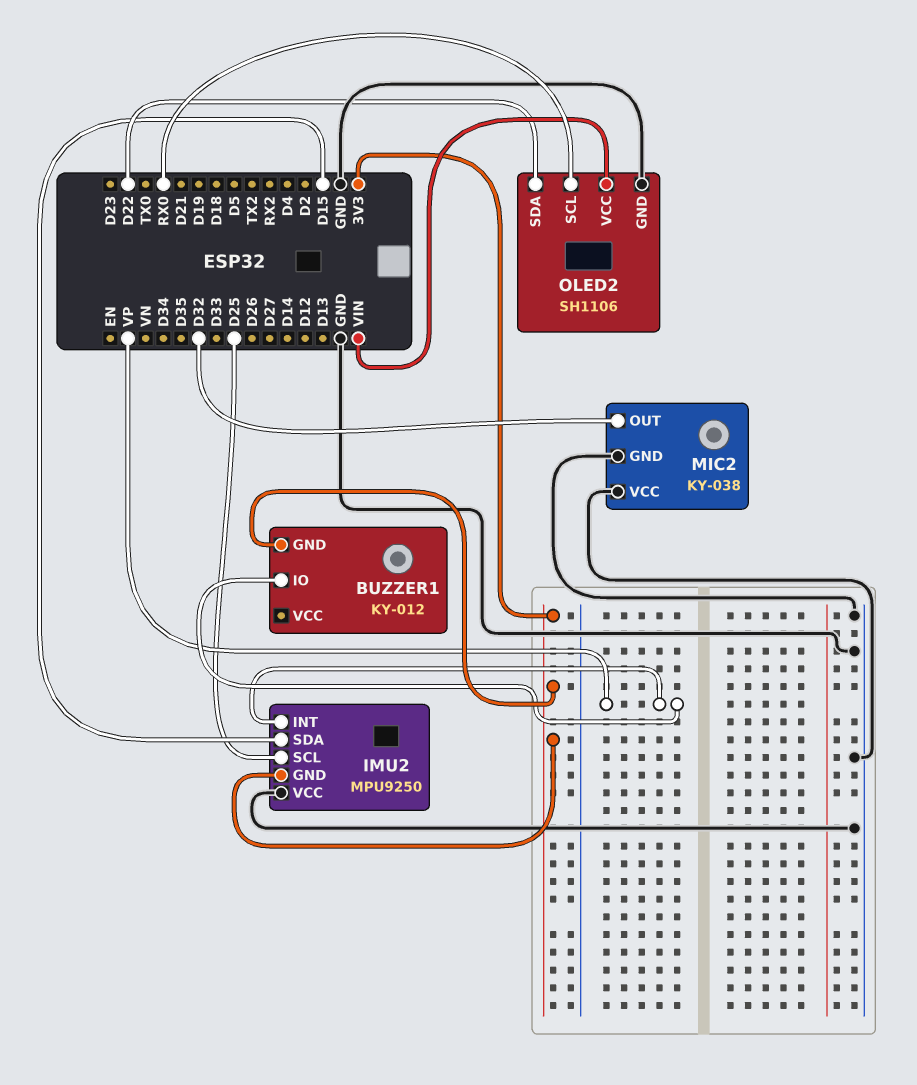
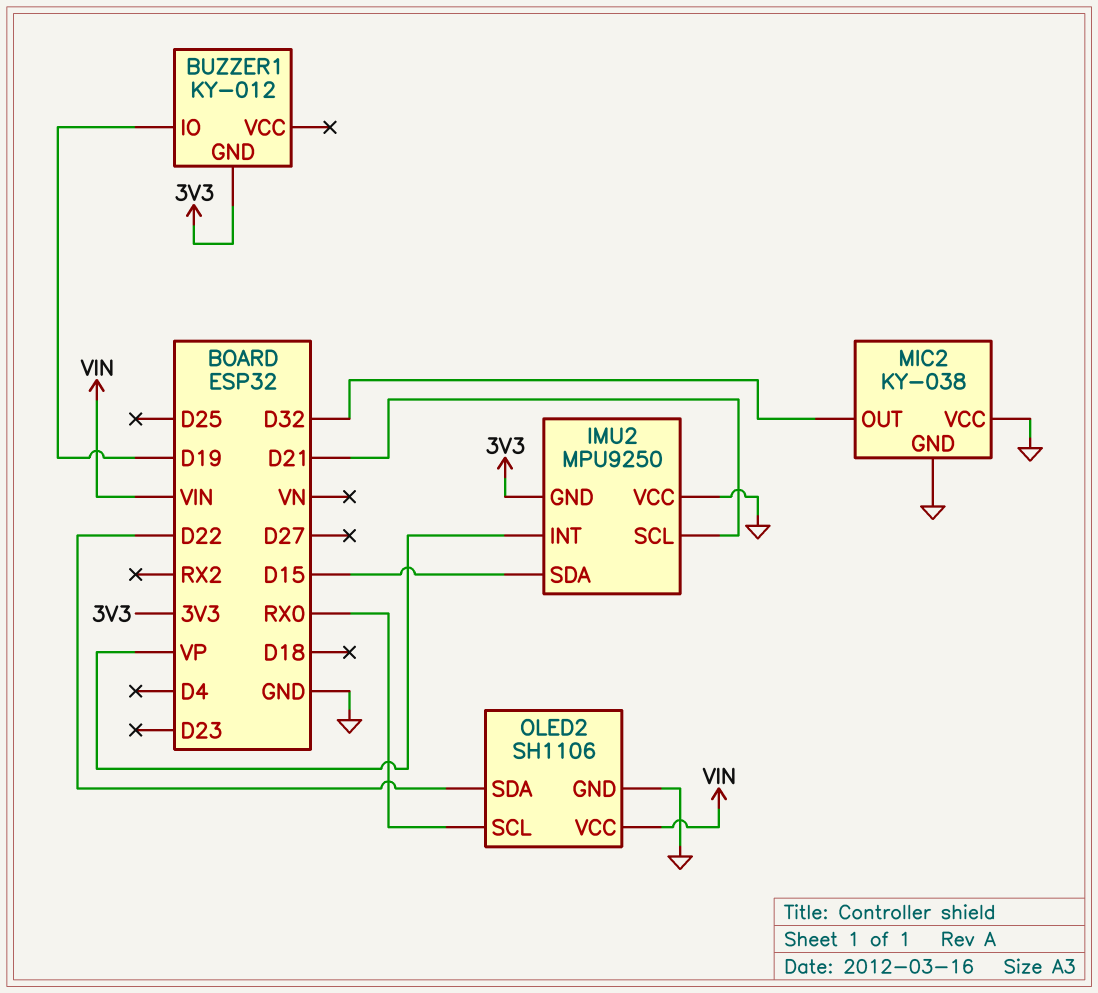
BUZZER1 pin IO: VP -> D19
IMU2 pin SCL: D25 -> D21

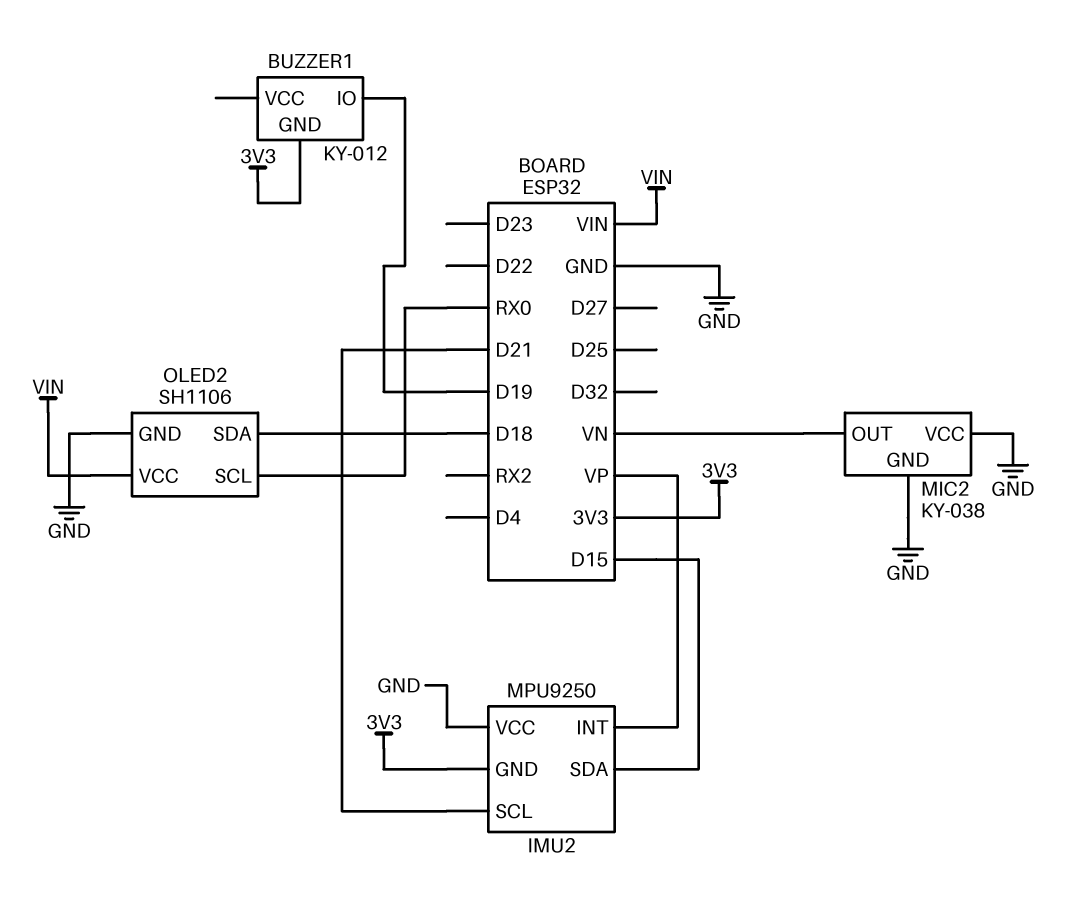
MIC2 pin OUT: D32 -> VN
OLED2 pin SDA: D22 -> D18

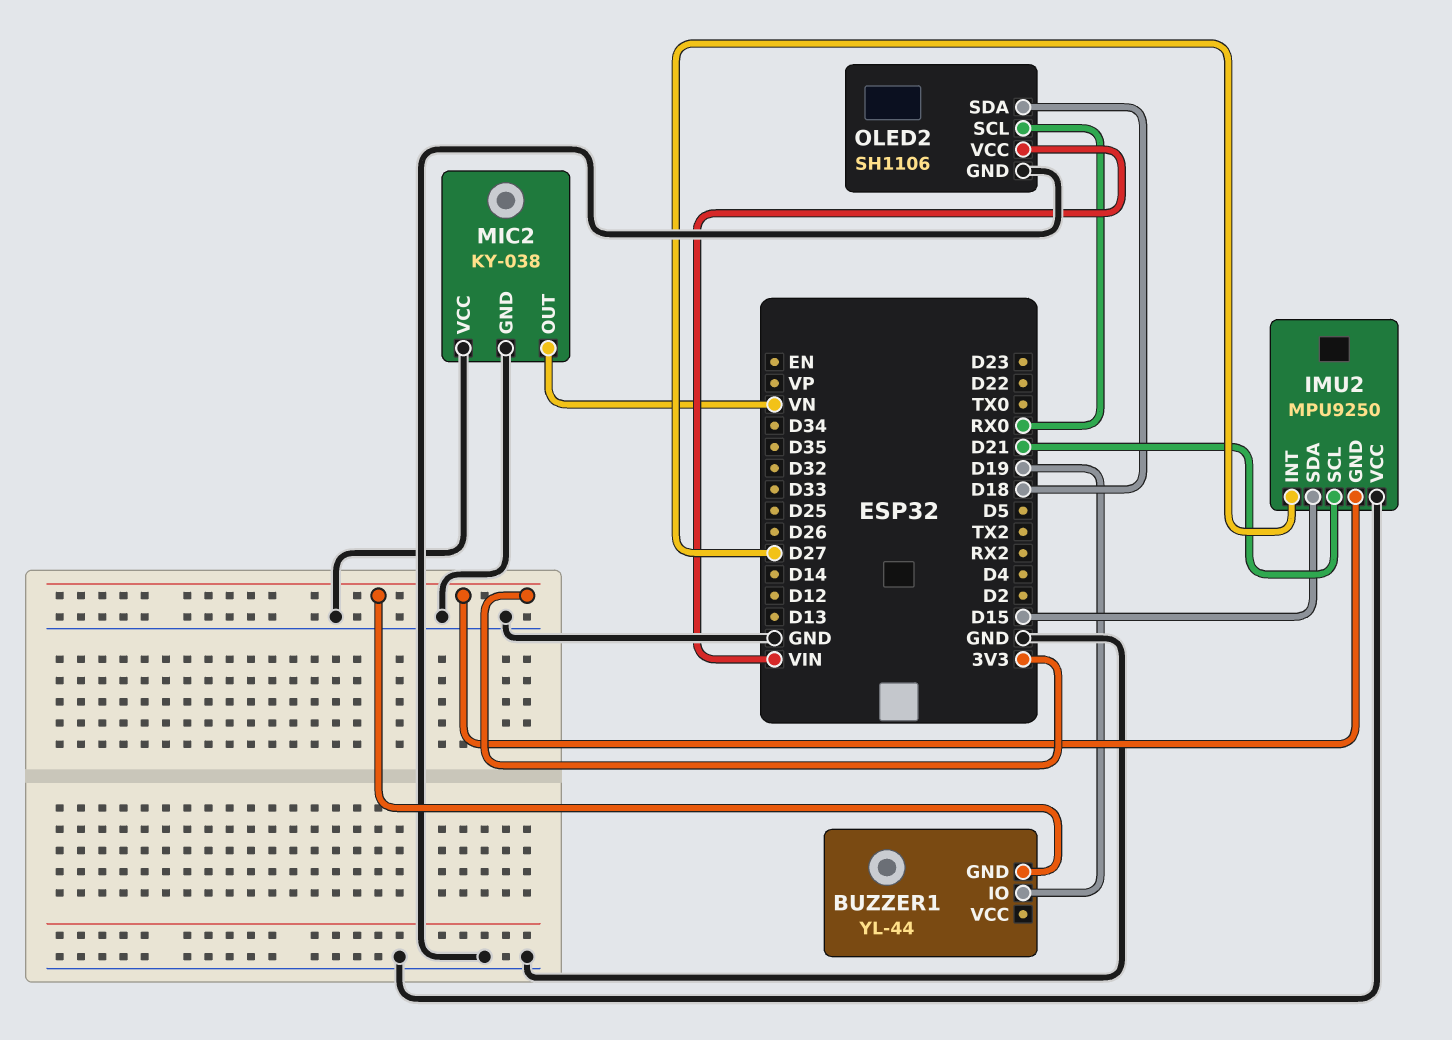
BUZZER1: KY-012 -> YL-44
IMU2 pin INT: VP -> D27

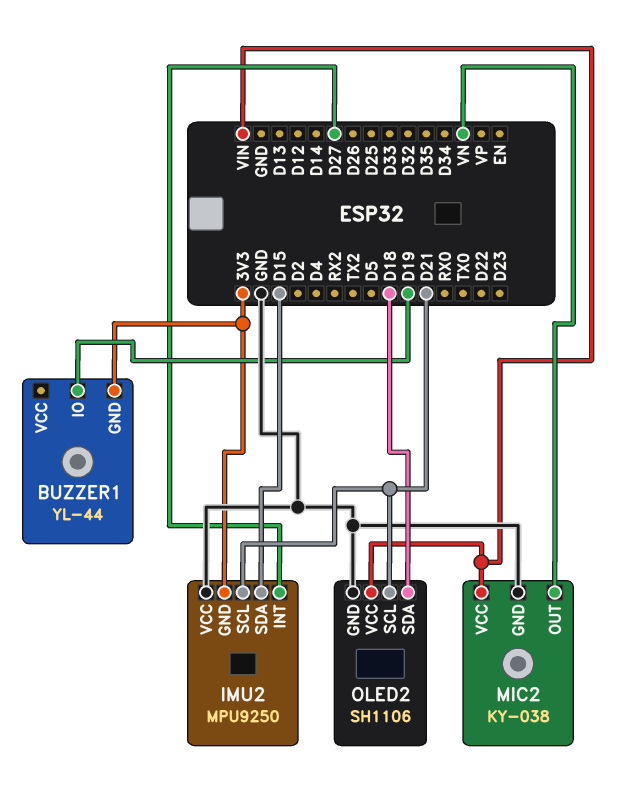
MIC2 pin VCC: GND -> VIN
OLED2 pin SCL: RX0 -> D21

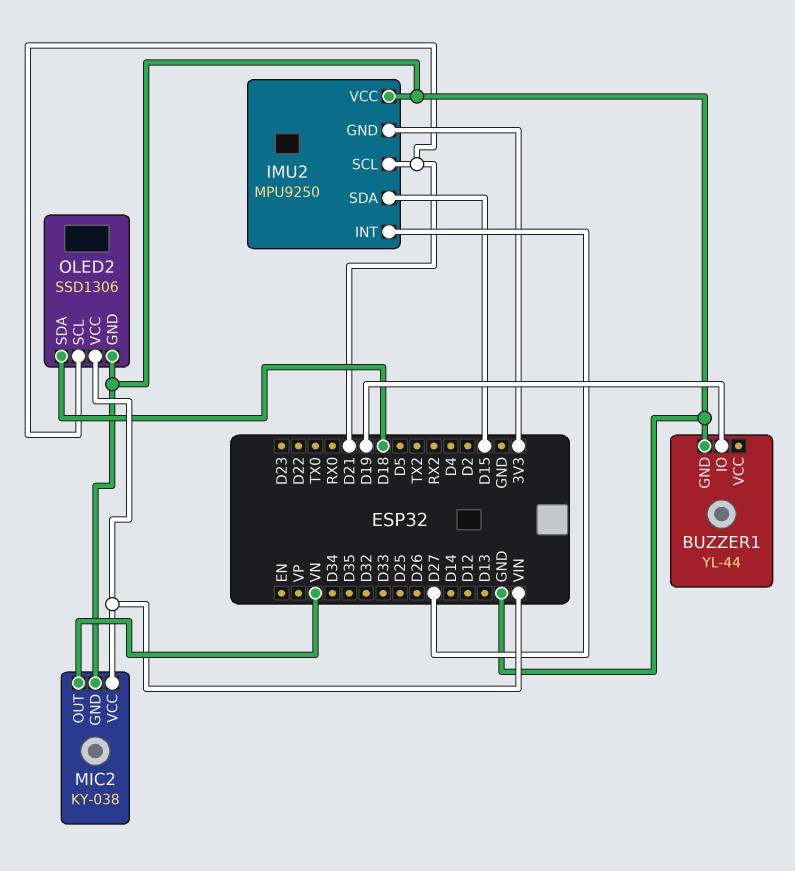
BUZZER1 pin GND: 3V3 -> GND
OLED2: SH1106 -> SSD1306

